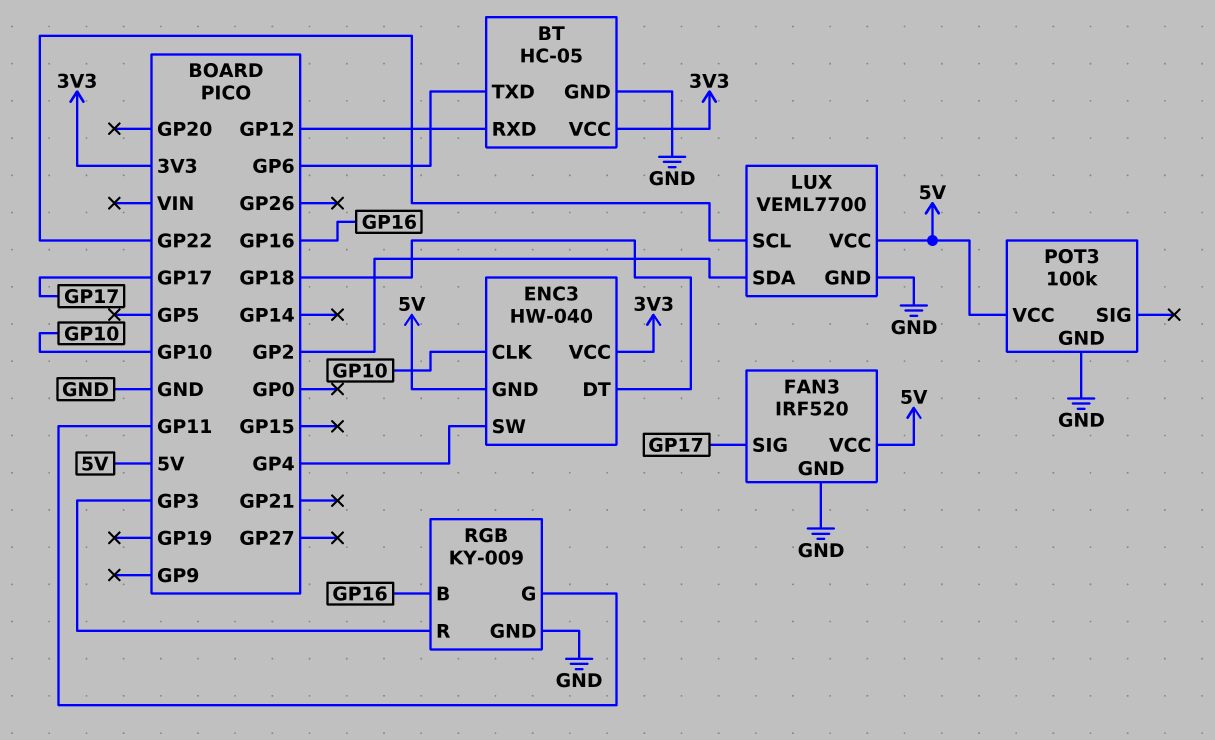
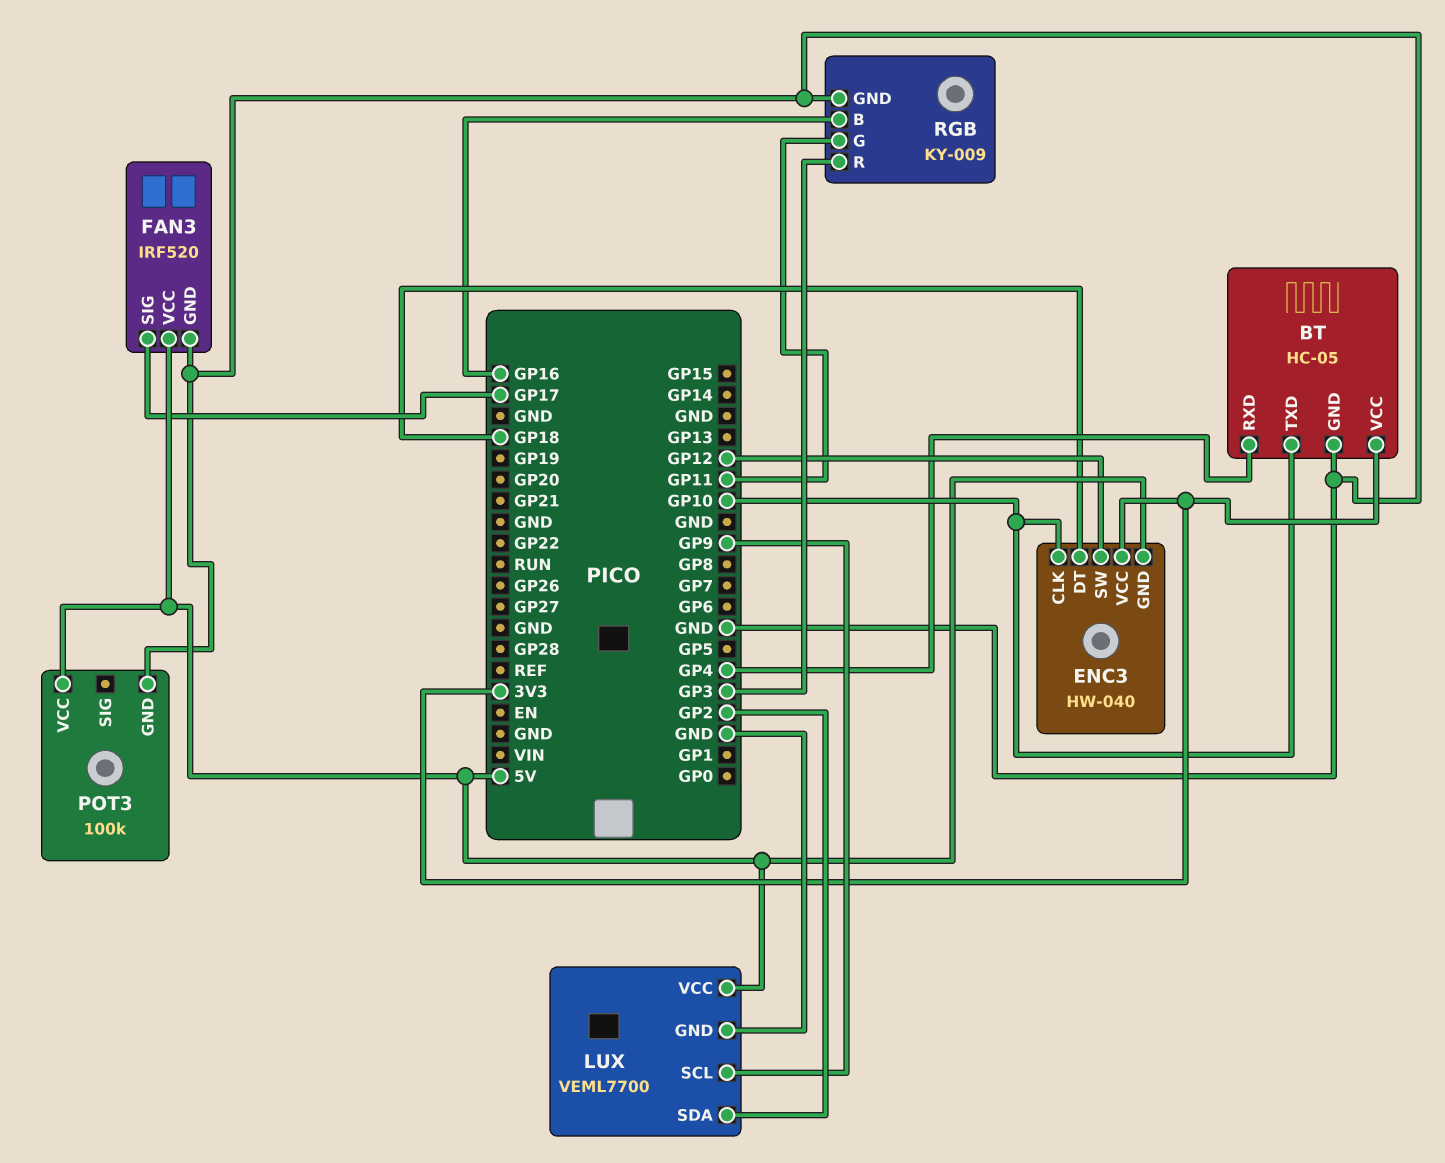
BT pin RXD: GP12 -> GP4
BT pin TXD: GP6 -> GP10
ENC3 pin SW: GP4 -> GP12
LUX pin SCL: GP22 -> GP9

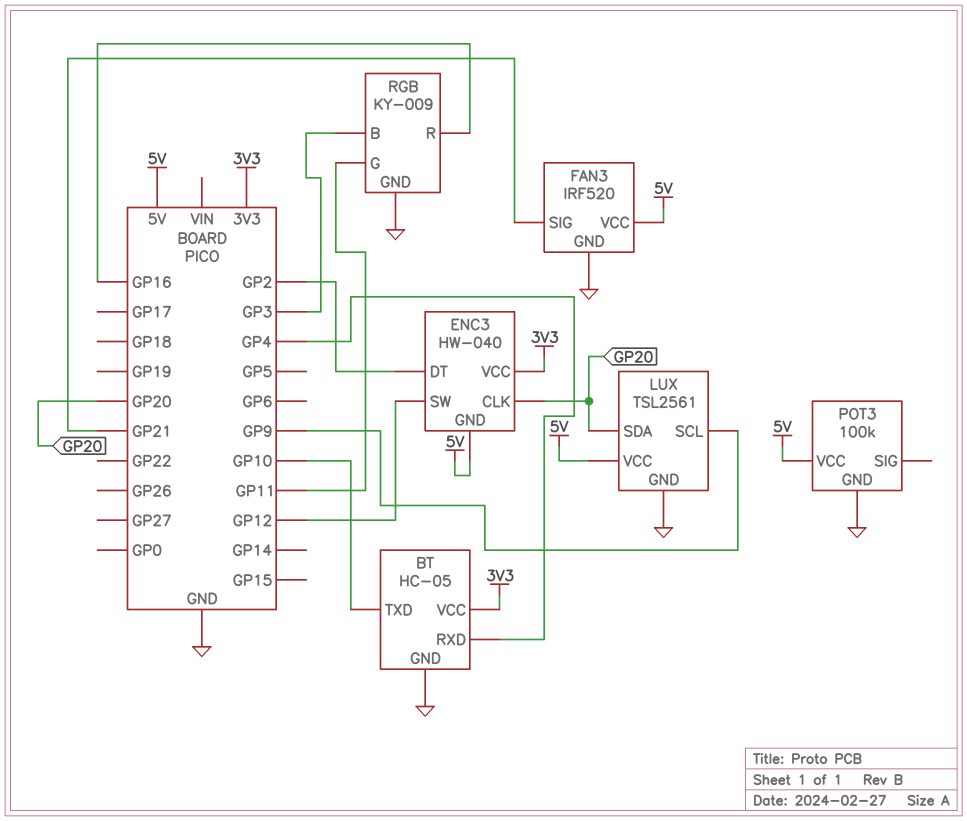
ENC3 pin CLK: GP10 -> GP20
ENC3 pin DT: GP18 -> GP2
FAN3 pin SIG: GP17 -> GP21
LUX: VEML7700 -> TSL2561
LUX pin SDA: GP2 -> GP20
RGB pin B: GP16 -> GP3
RGB pin R: GP3 -> GP16

